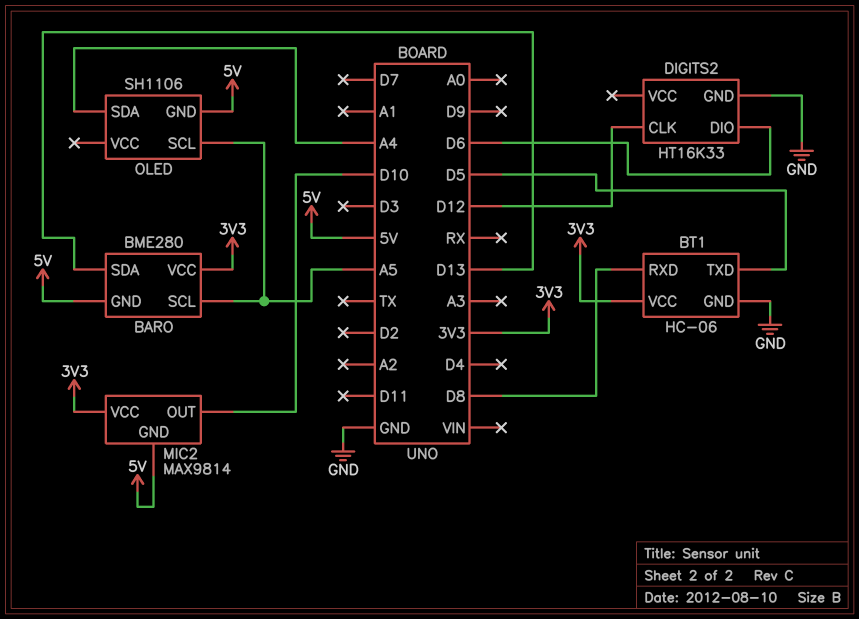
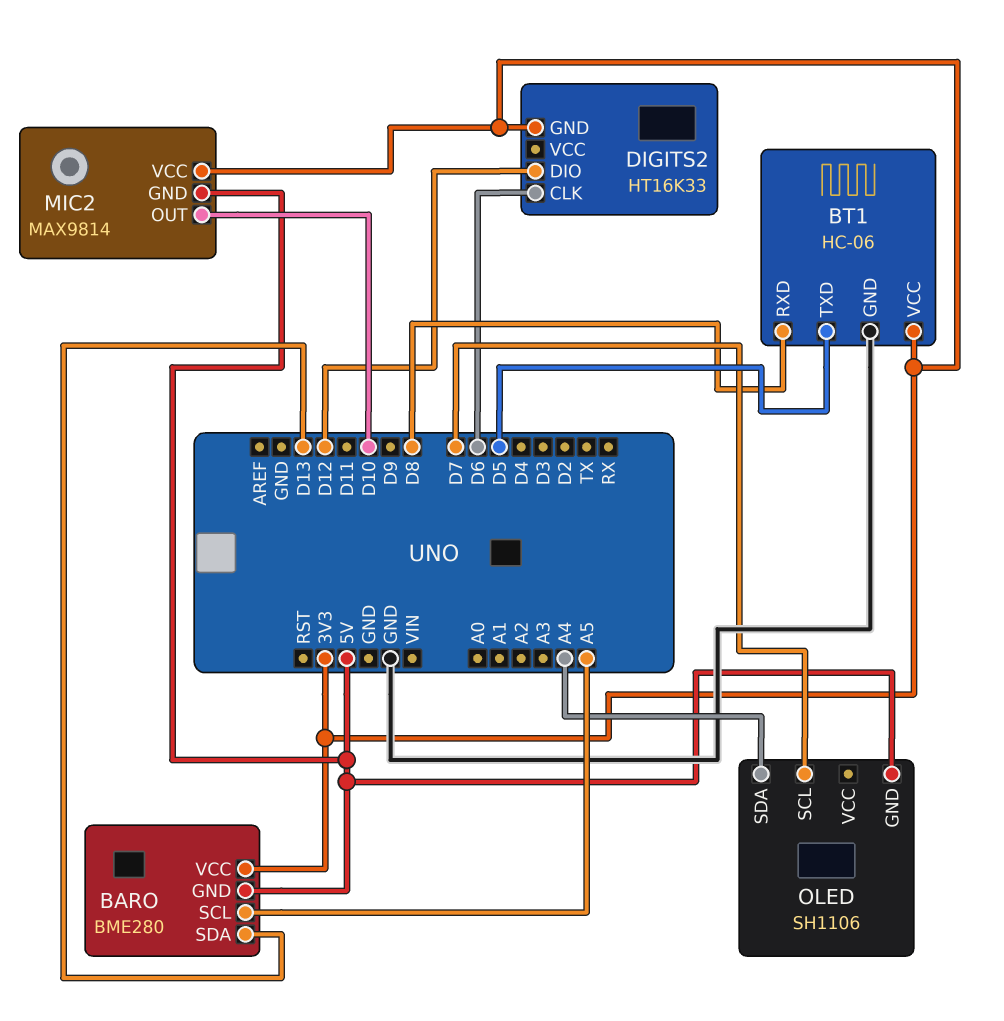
DIGITS2 pin CLK: D12 -> D6
DIGITS2 pin DIO: D6 -> D12
DIGITS2 pin GND: GND -> 3V3
OLED pin SCL: A5 -> D7

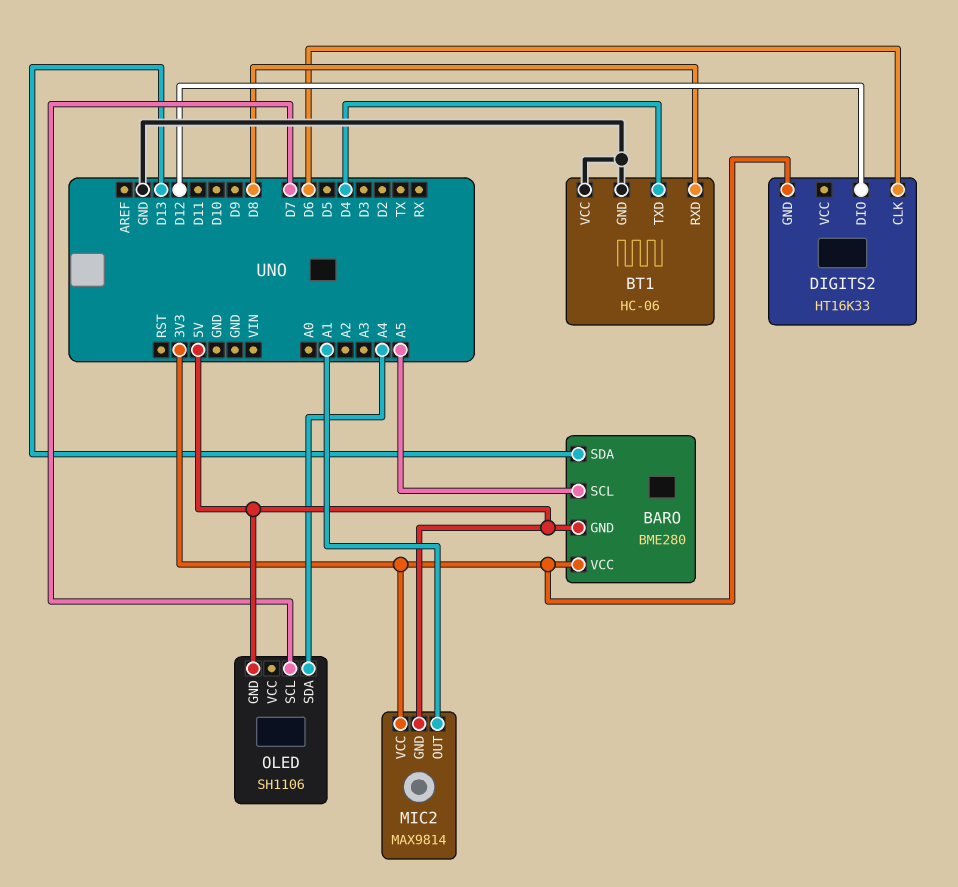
BT1 pin TXD: D5 -> D4
BT1 pin VCC: 3V3 -> GND
MIC2 pin OUT: D10 -> A1

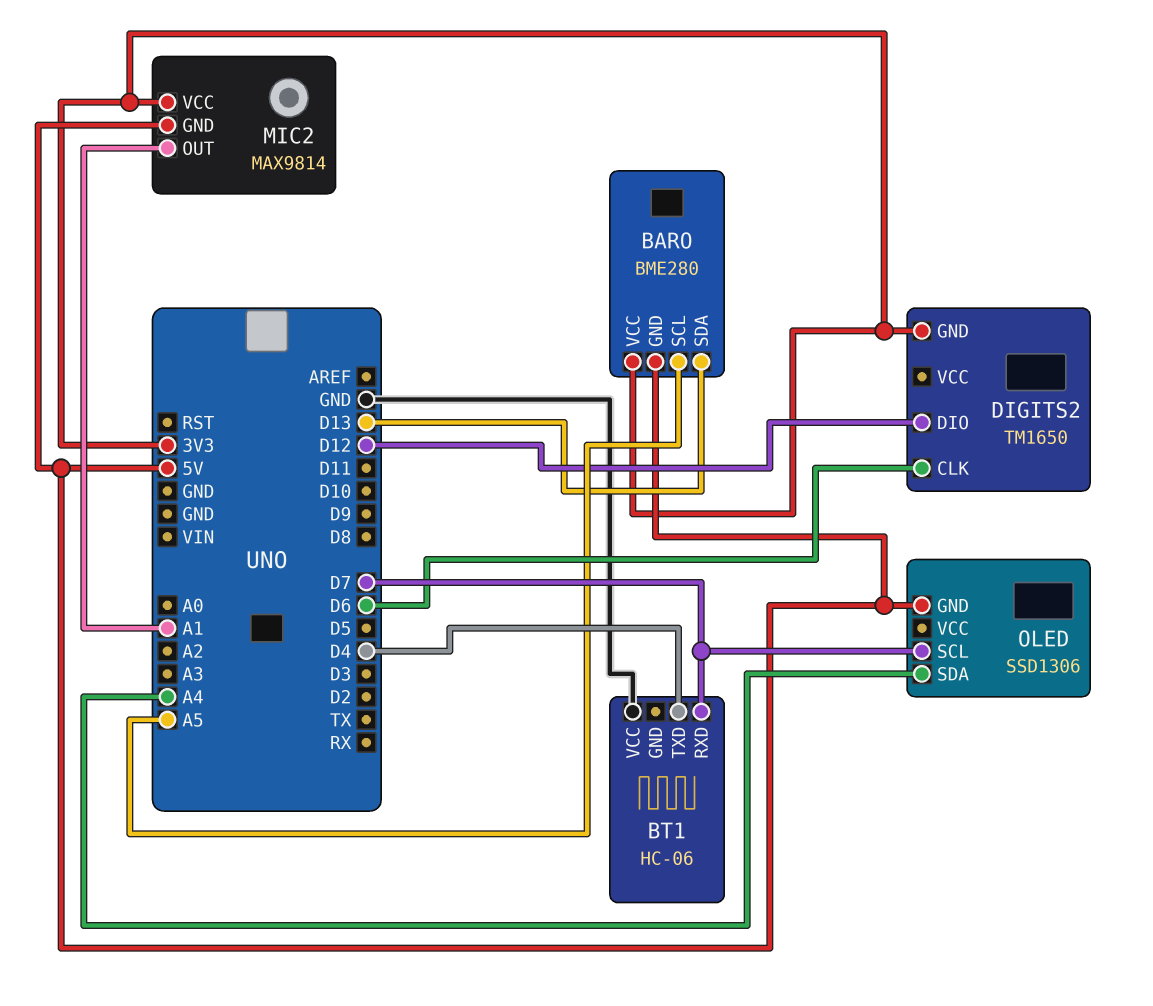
BT1 pin GND: GND -> none
BT1 pin RXD: D8 -> D7
DIGITS2: HT16K33 -> TM1650
OLED: SH1106 -> SSD1306

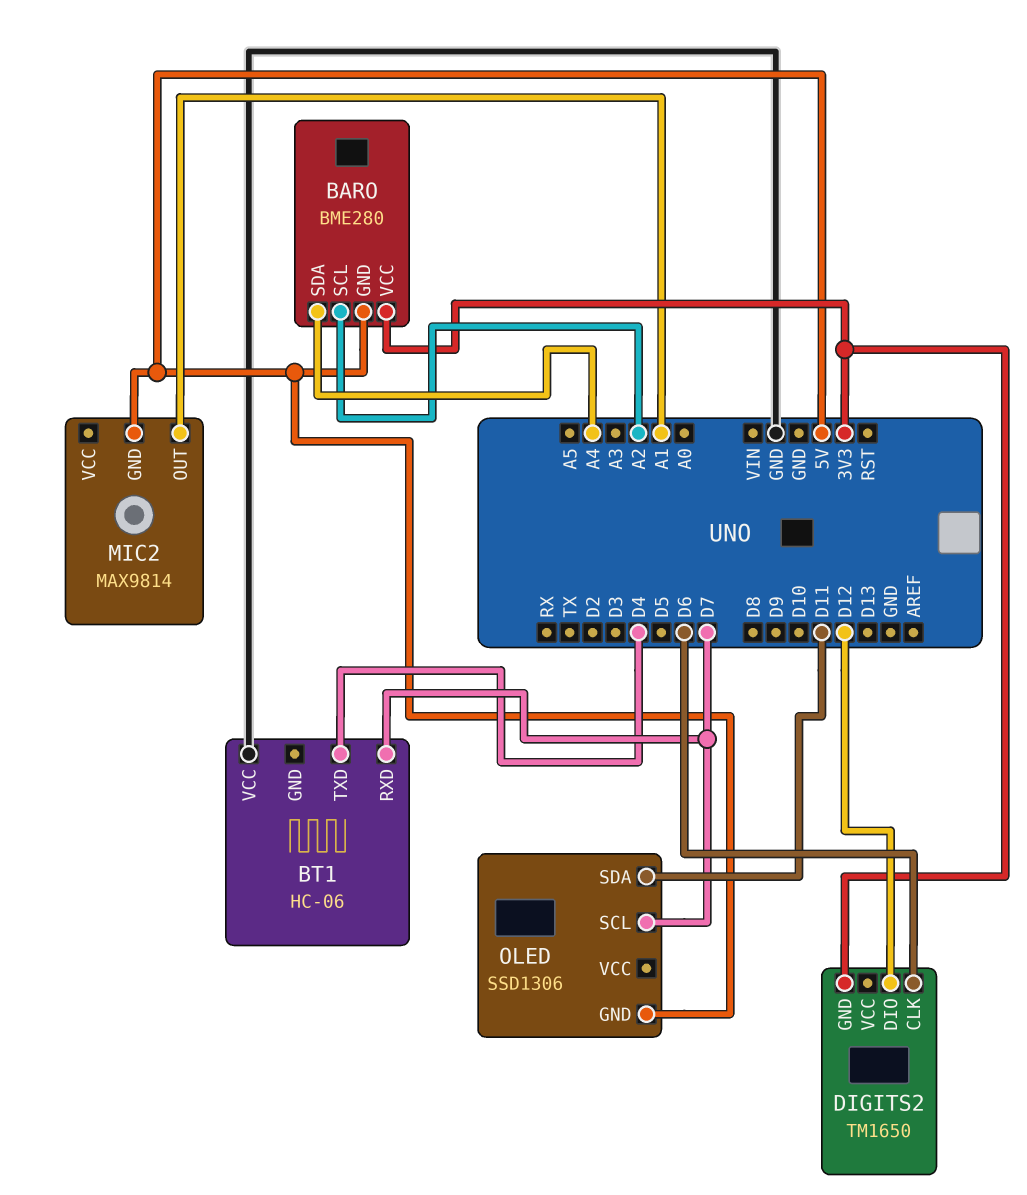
BARO pin SCL: A5 -> A2
BARO pin SDA: D13 -> A4
MIC2 pin VCC: 3V3 -> none
OLED pin SDA: A4 -> D11

